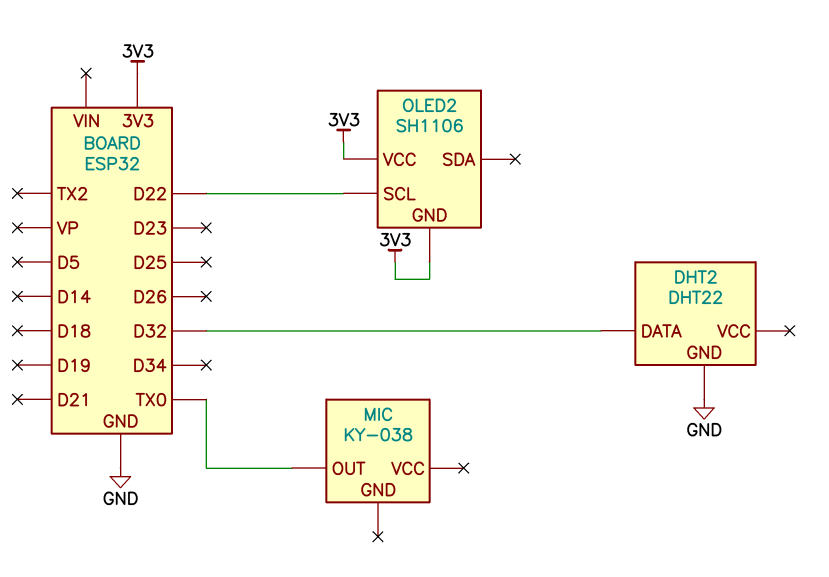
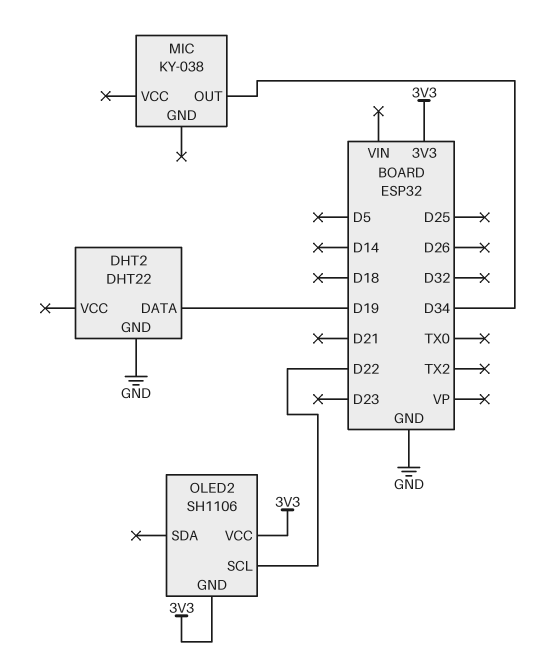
DHT2 pin DATA: D32 -> D19
MIC pin OUT: TX0 -> D34

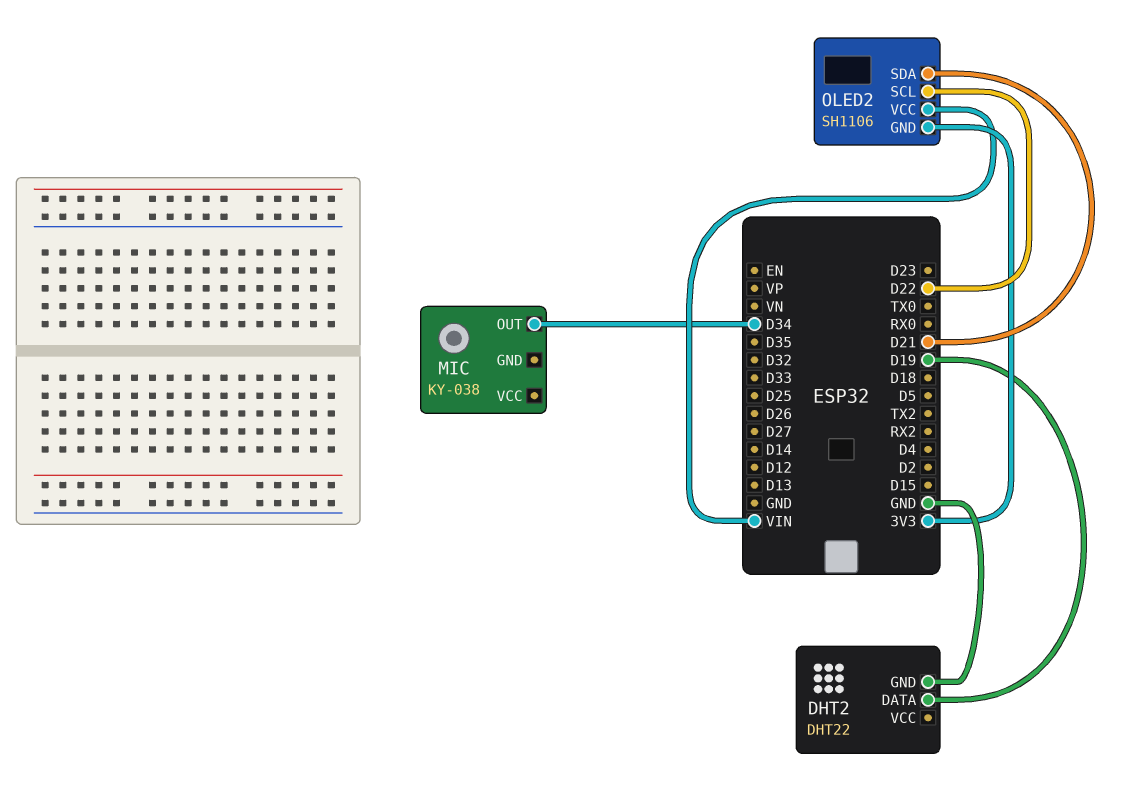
OLED2 pin SDA: none -> D21
OLED2 pin VCC: 3V3 -> VIN

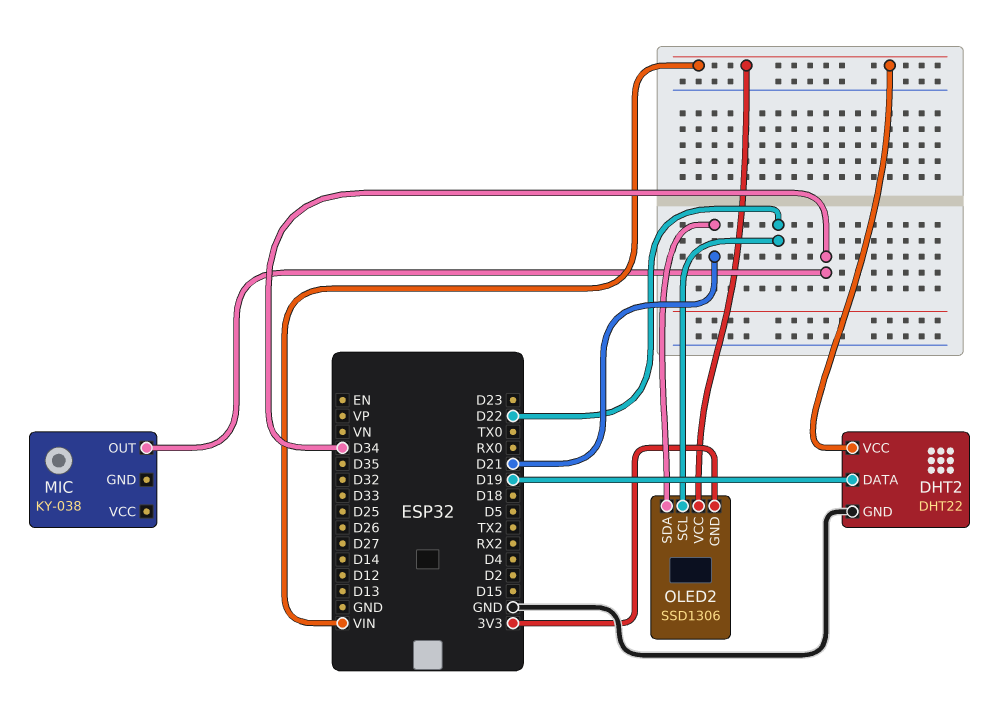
DHT2 pin VCC: none -> VIN
OLED2: SH1106 -> SSD1306

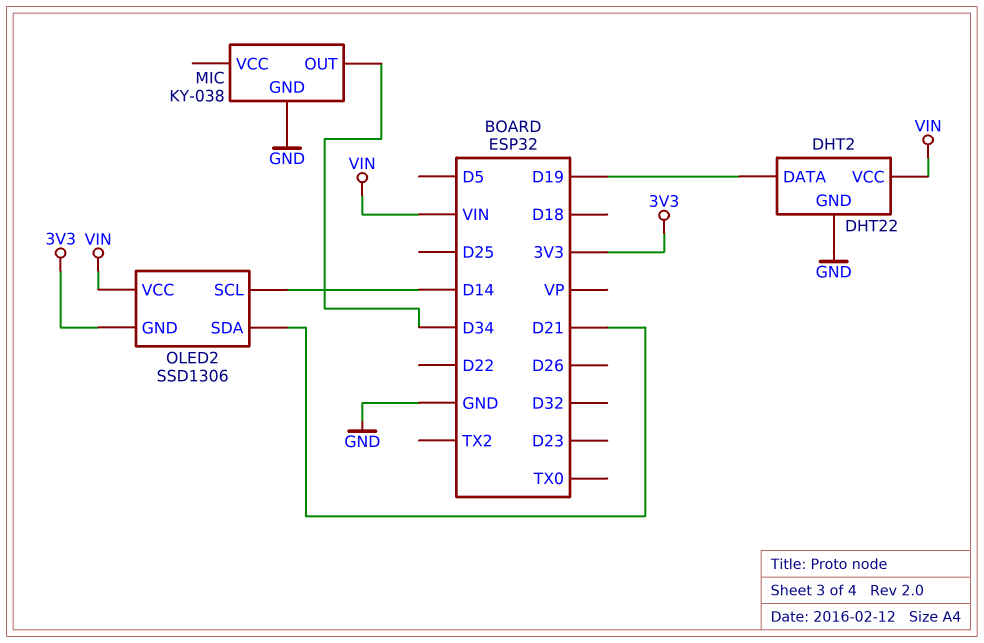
MIC pin GND: none -> GND
OLED2 pin SCL: D22 -> D14

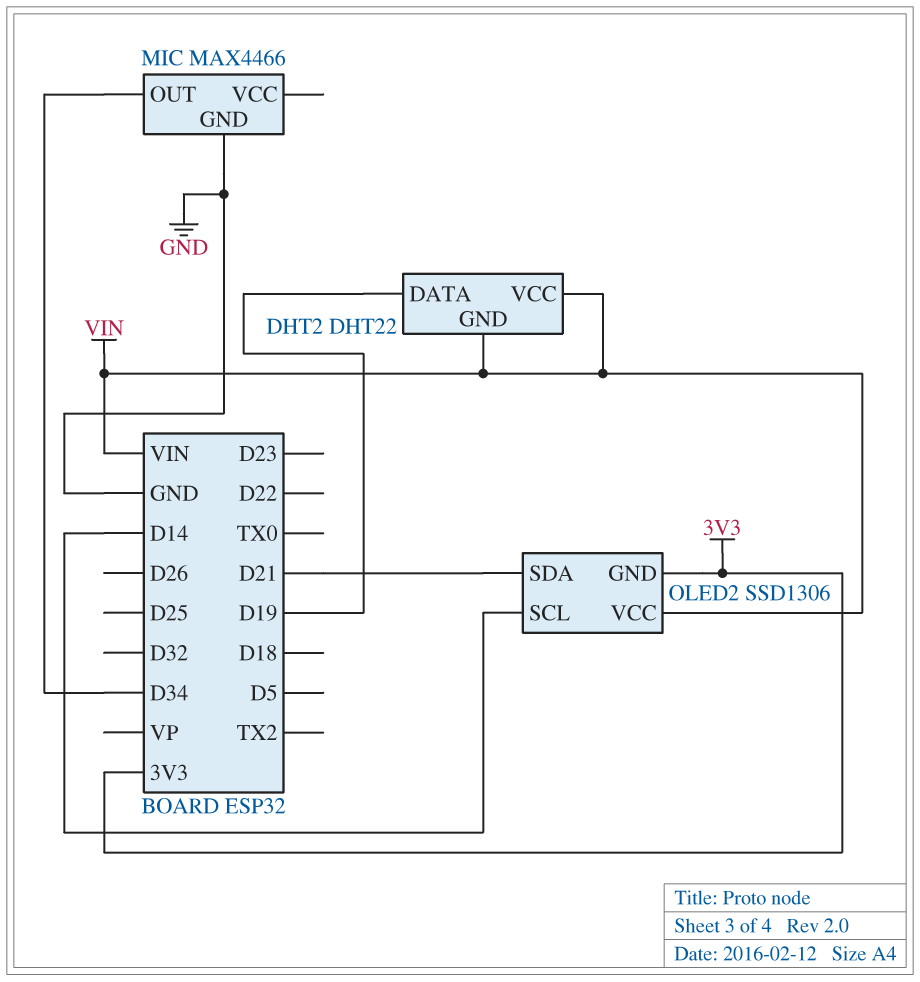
DHT2 pin GND: GND -> VIN
MIC: KY-038 -> MAX4466

